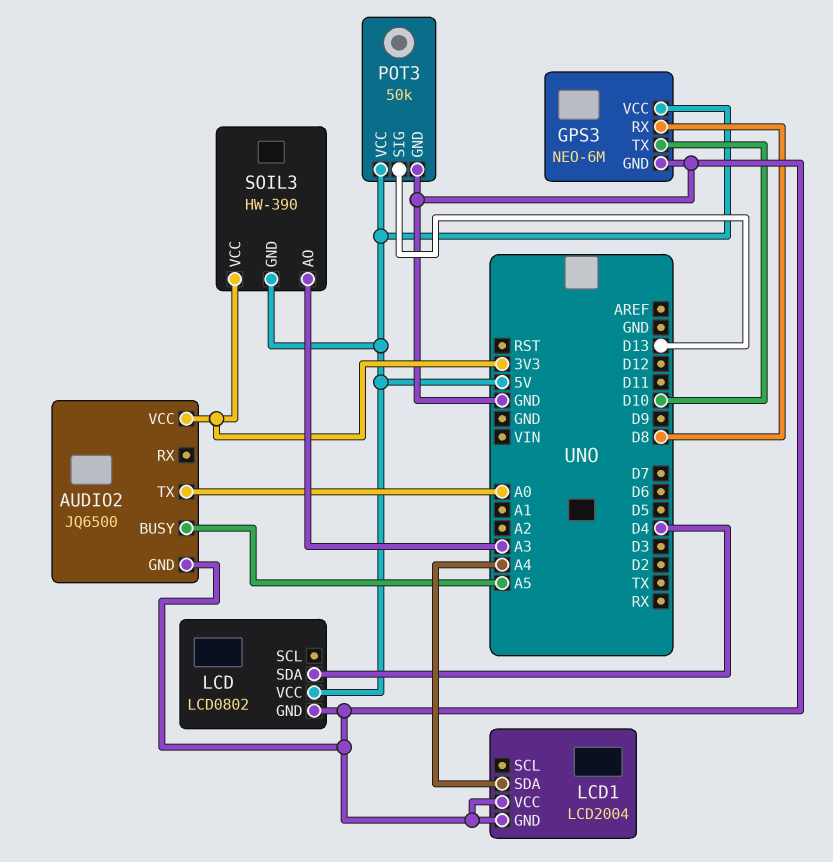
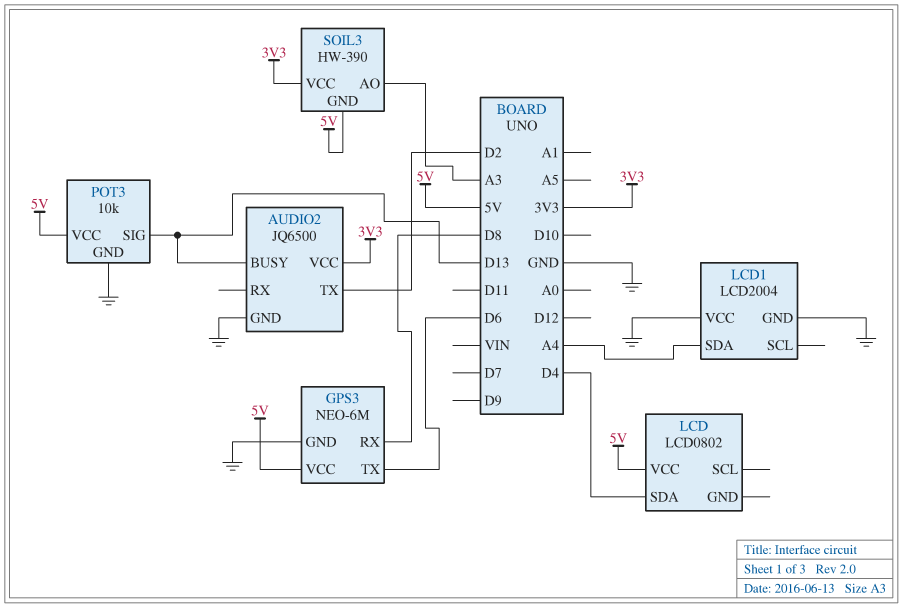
AUDIO2 pin BUSY: A5 -> D13
AUDIO2 pin TX: A0 -> D2
GPS3 pin TX: D10 -> D6
LCD pin GND: GND -> none
POT3: 50k -> 10k

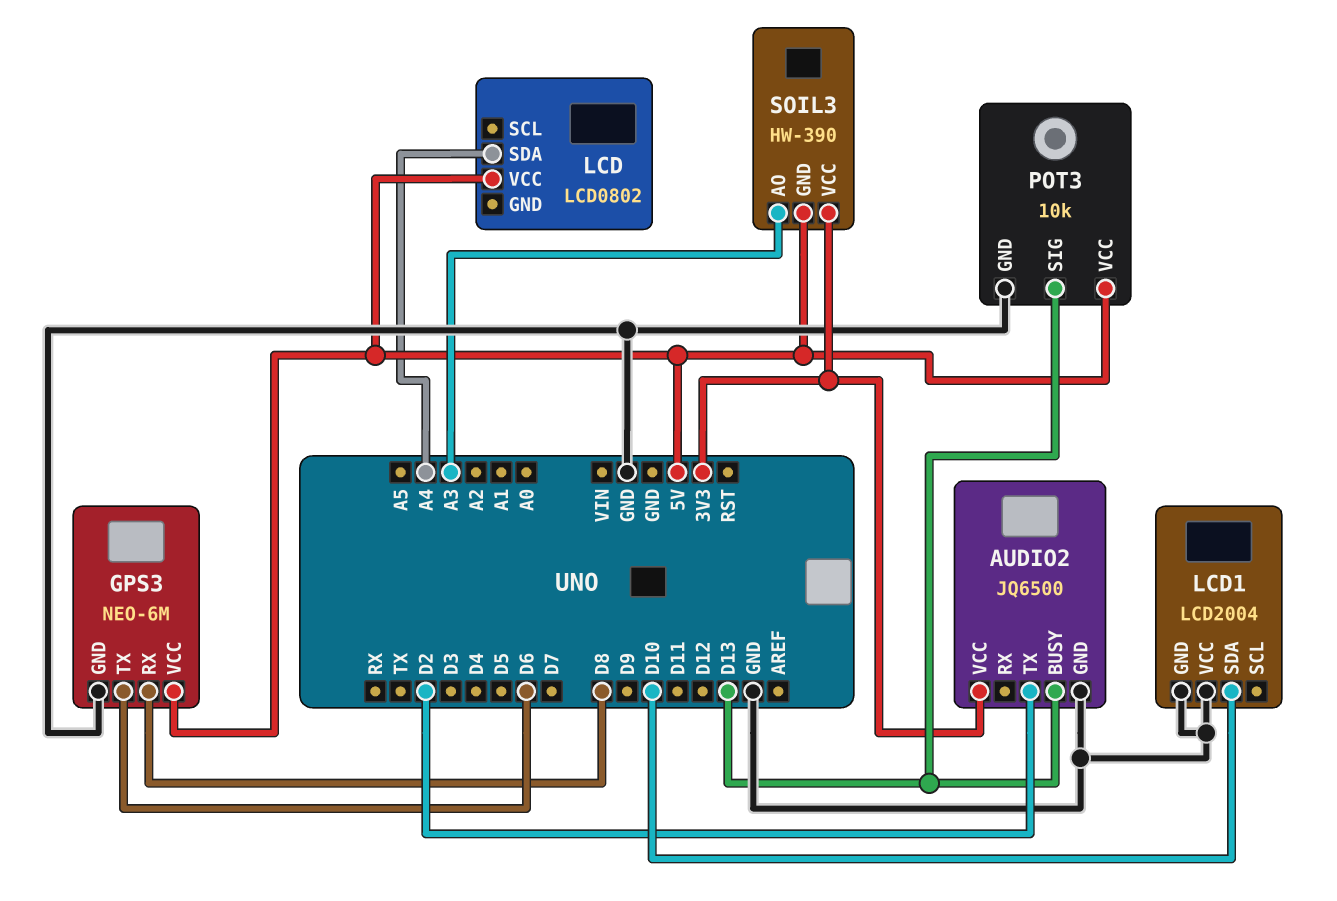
LCD pin SDA: D4 -> A4
LCD1 pin SDA: A4 -> D10

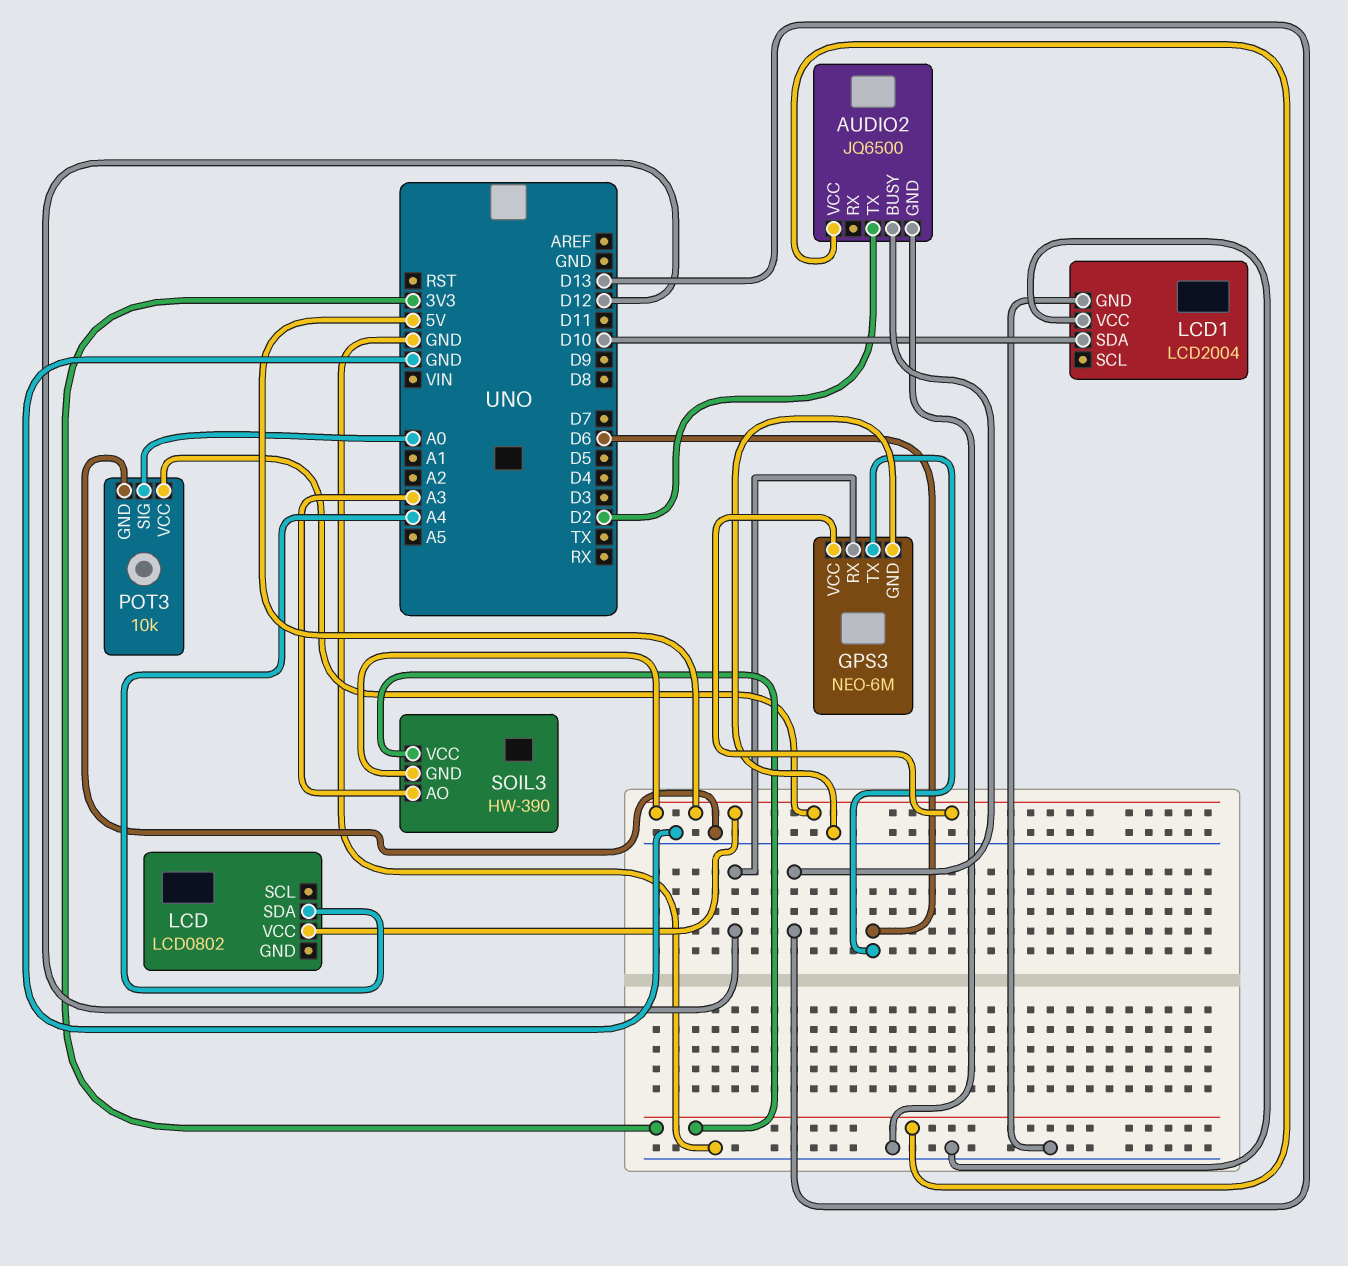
GPS3 pin RX: D8 -> D12
POT3 pin SIG: D13 -> A0

